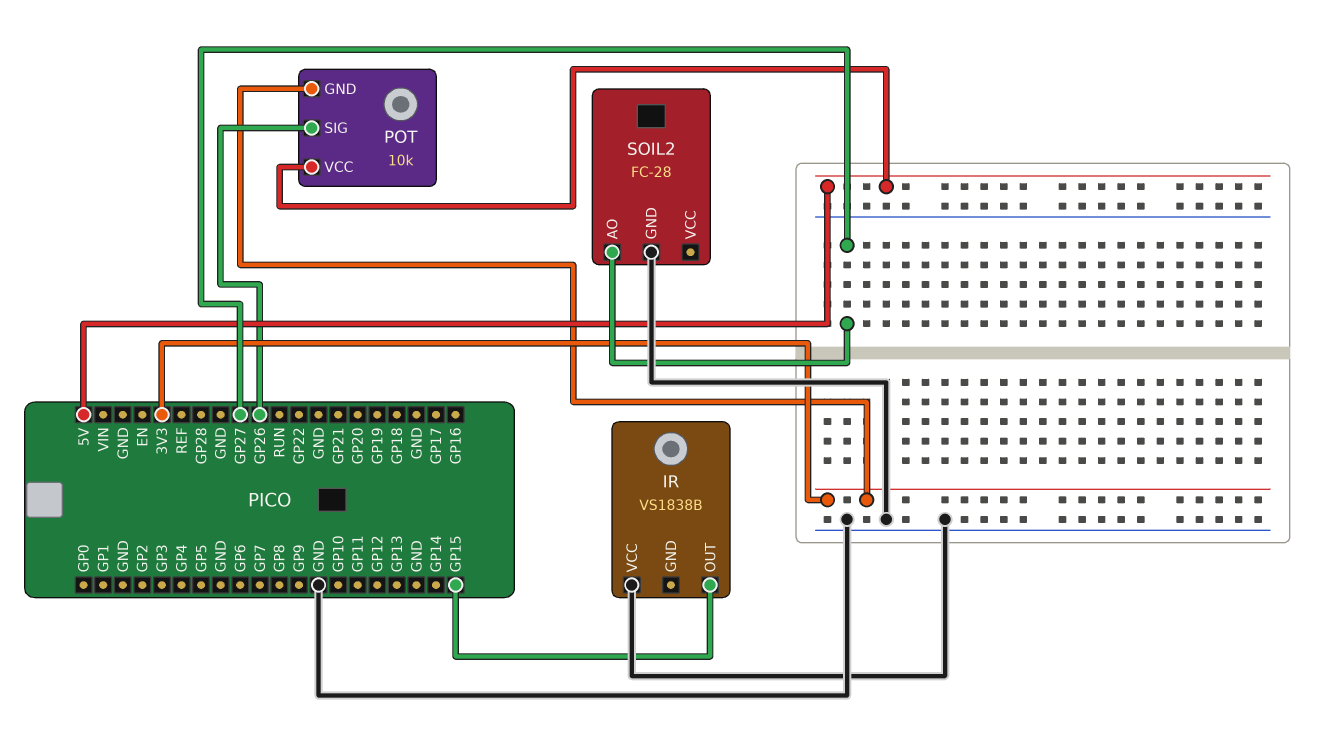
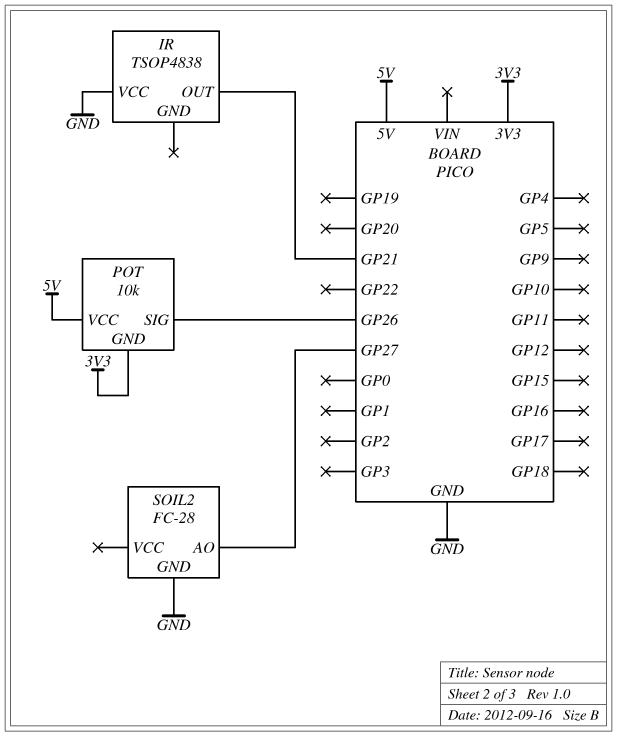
IR: VS1838B -> TSOP4838
IR pin OUT: GP15 -> GP21

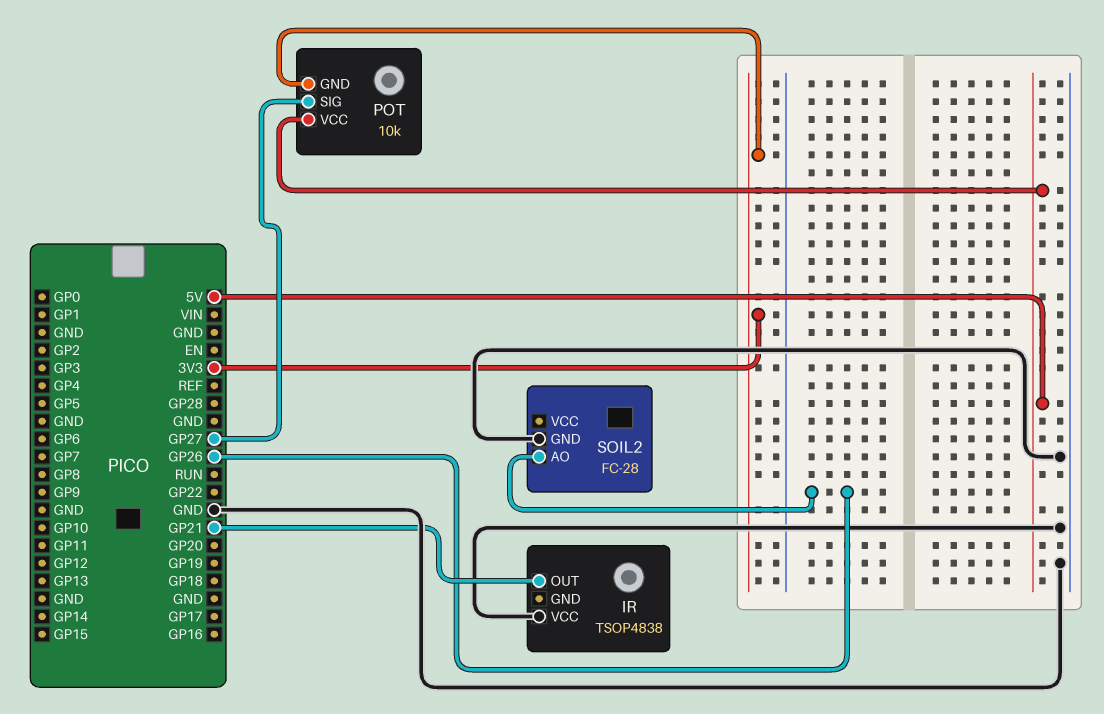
POT pin SIG: GP26 -> GP27
SOIL2 pin AO: GP27 -> GP26

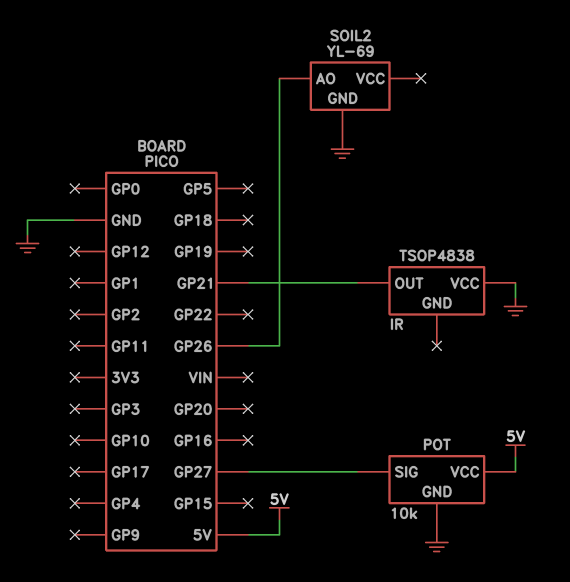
POT pin GND: 3V3 -> GND
SOIL2: FC-28 -> YL-69

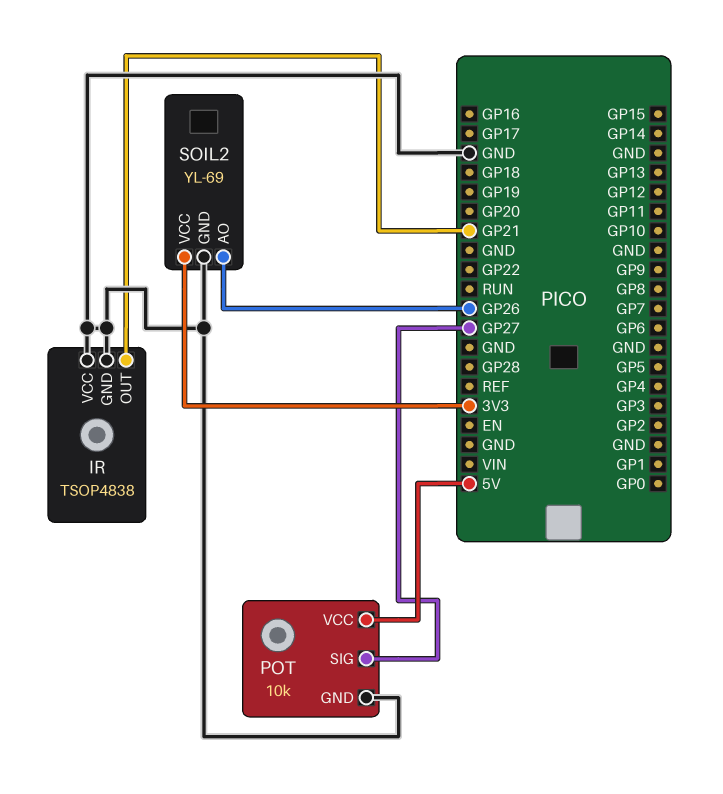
IR pin GND: none -> GND
SOIL2 pin VCC: none -> 3V3

